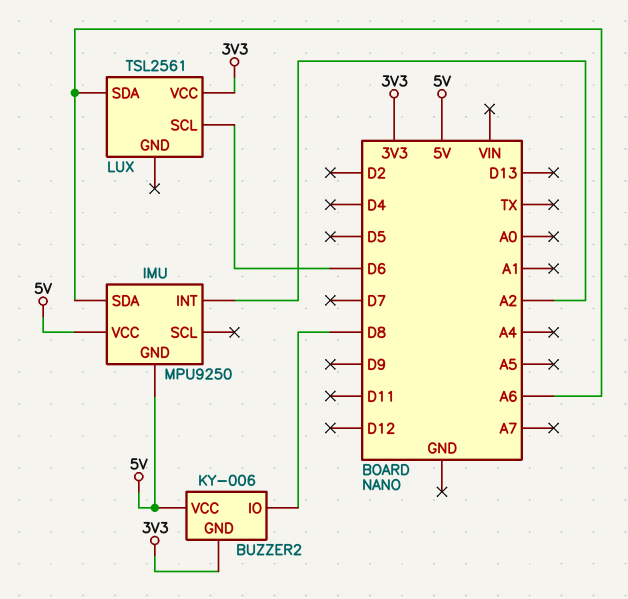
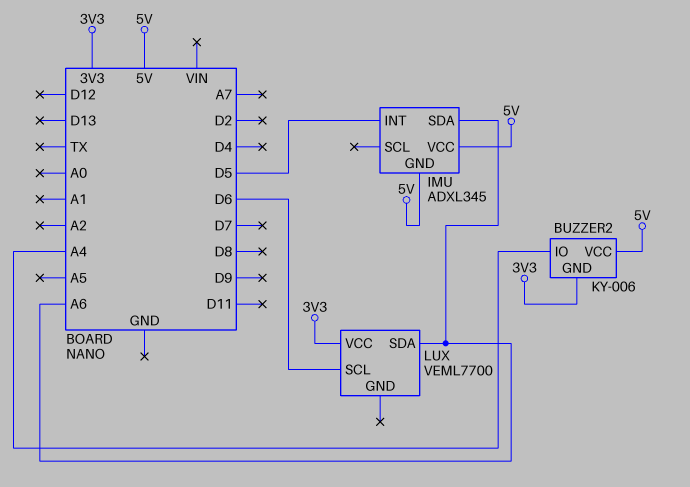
BUZZER2 pin IO: D8 -> A4
IMU: MPU9250 -> ADXL345
IMU pin INT: A2 -> D5
LUX: TSL2561 -> VEML7700

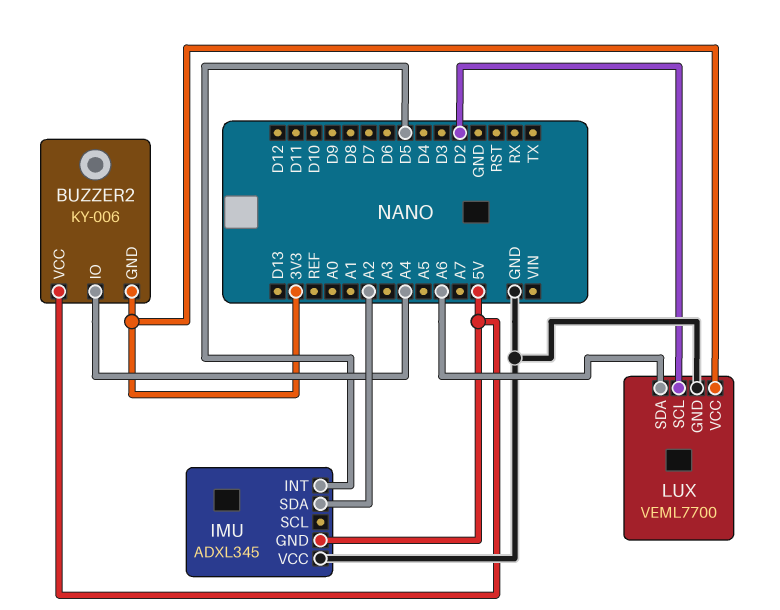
IMU pin SDA: A6 -> A2
IMU pin VCC: 5V -> GND
LUX pin GND: none -> GND
LUX pin SCL: D6 -> D2

